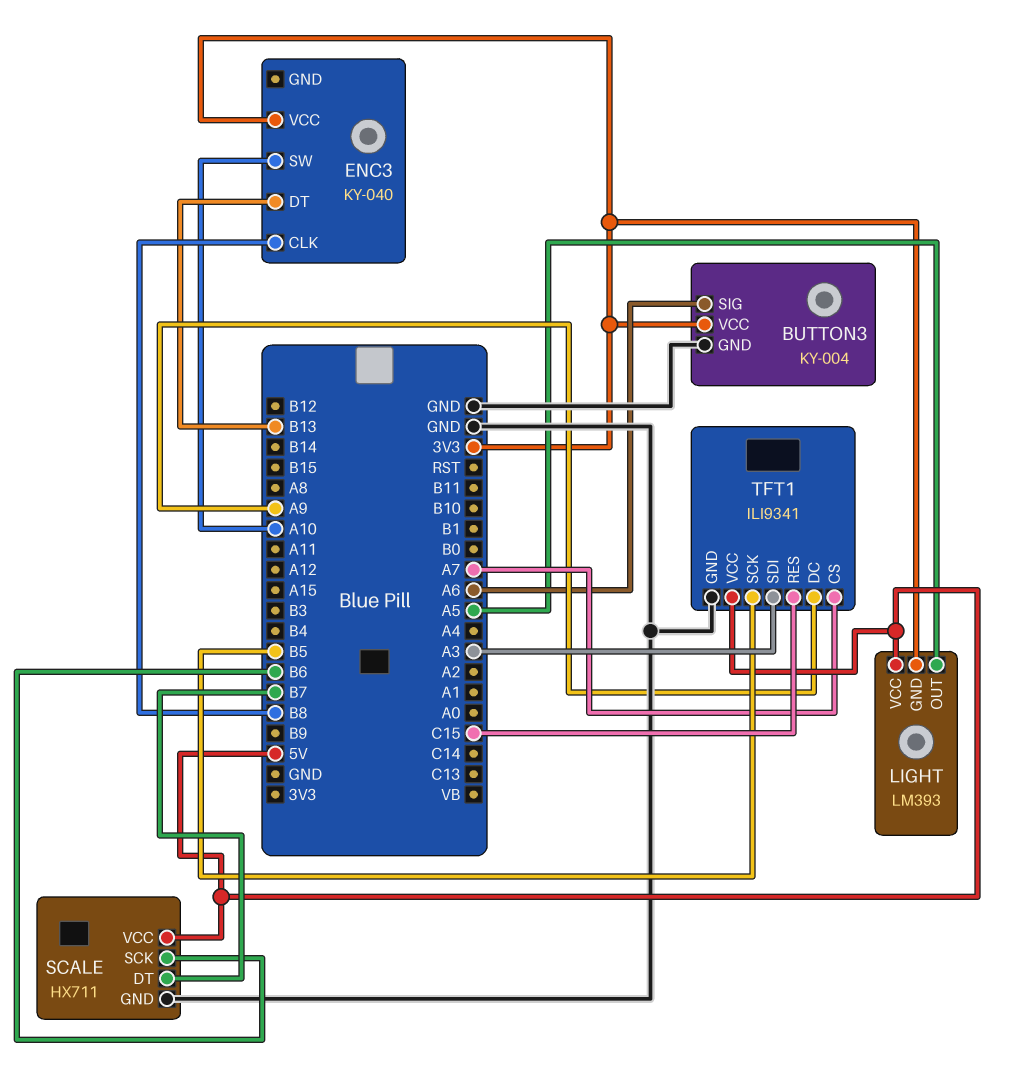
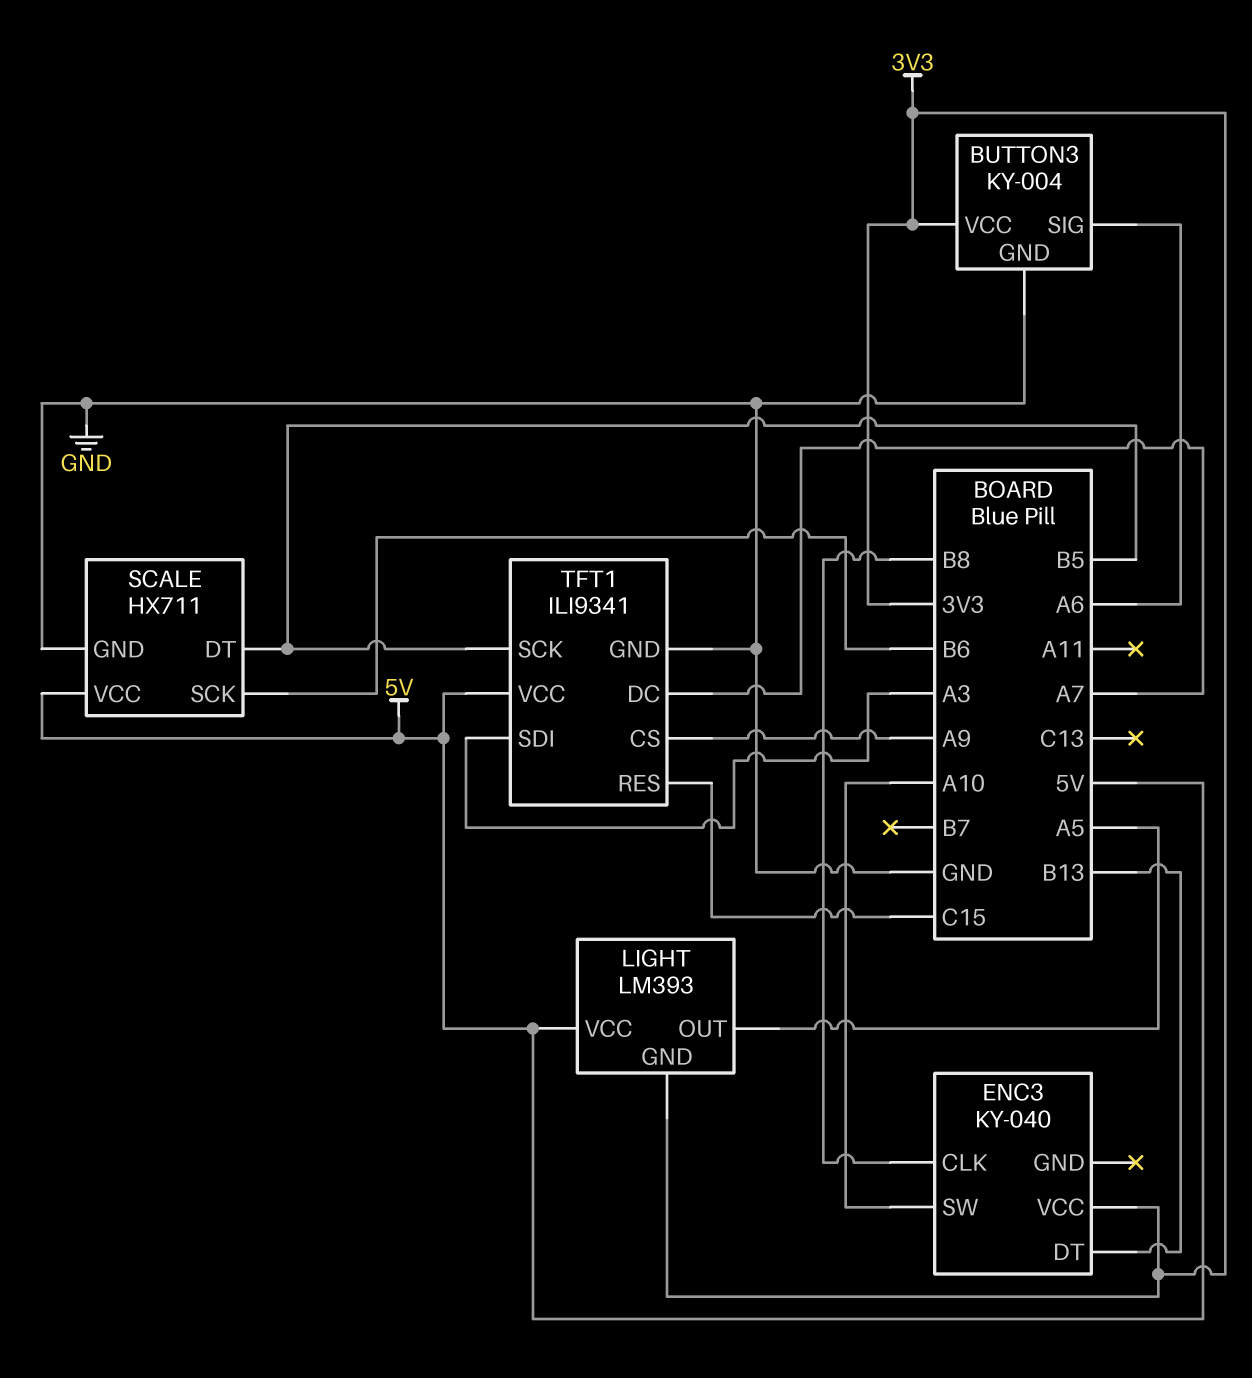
SCALE pin DT: B7 -> B5
TFT1 pin CS: A7 -> A9
TFT1 pin DC: A9 -> A7

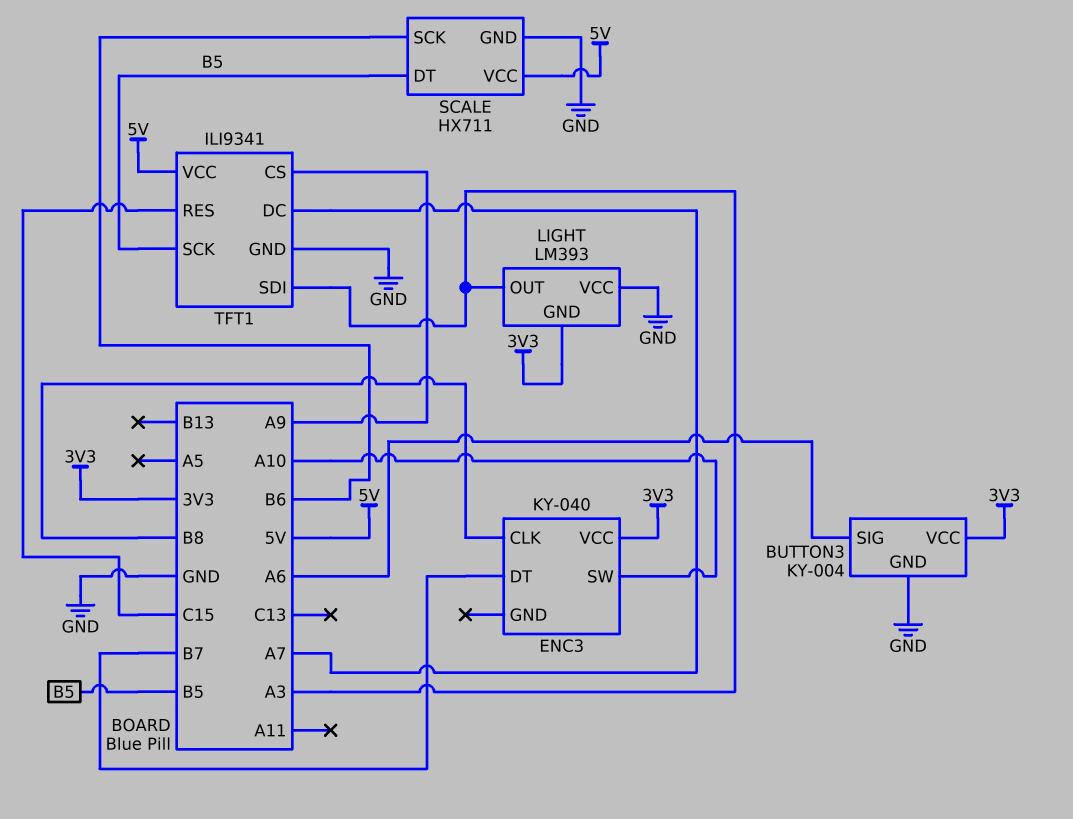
ENC3 pin DT: B13 -> B7
LIGHT pin OUT: A5 -> A3
LIGHT pin VCC: 5V -> GND

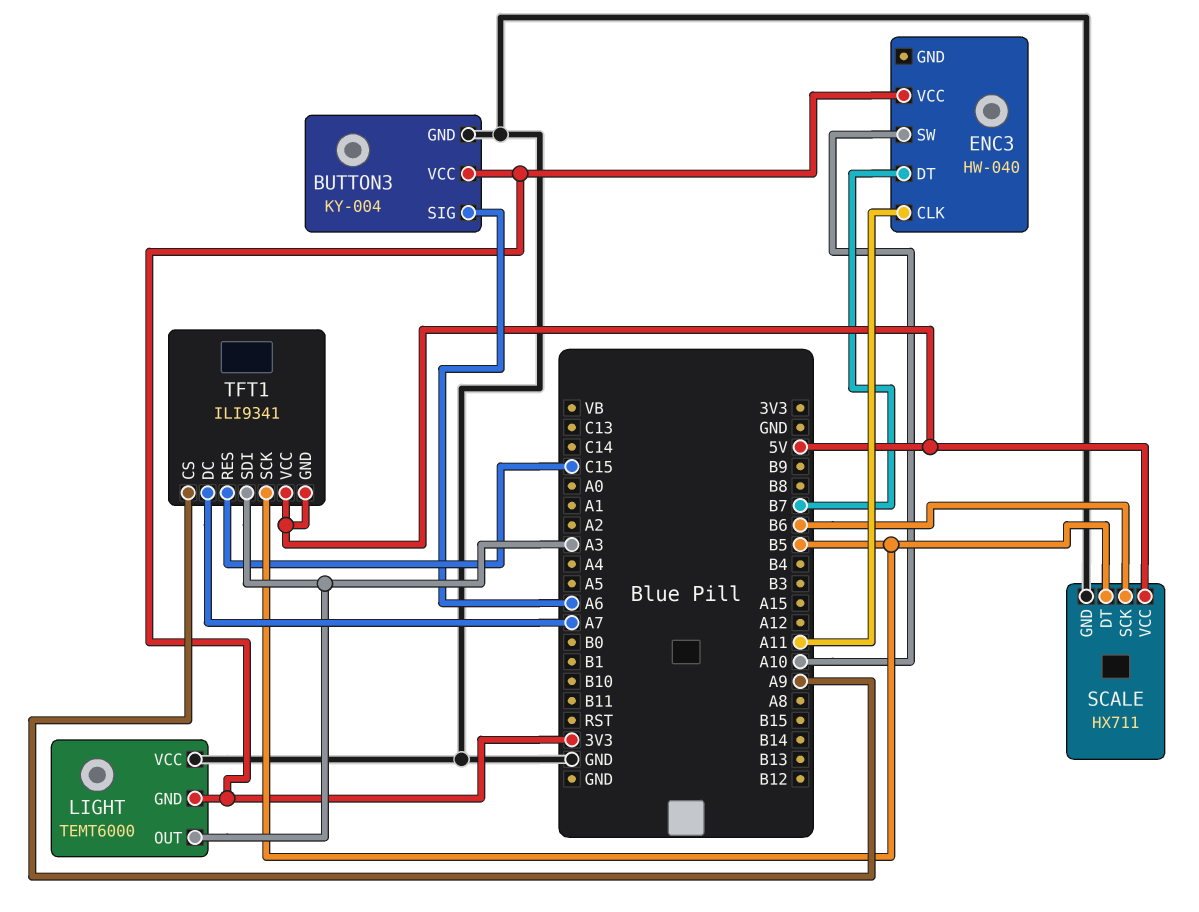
ENC3: KY-040 -> HW-040
ENC3 pin CLK: B8 -> A11
LIGHT: LM393 -> TEMT6000
TFT1 pin GND: GND -> 5V

